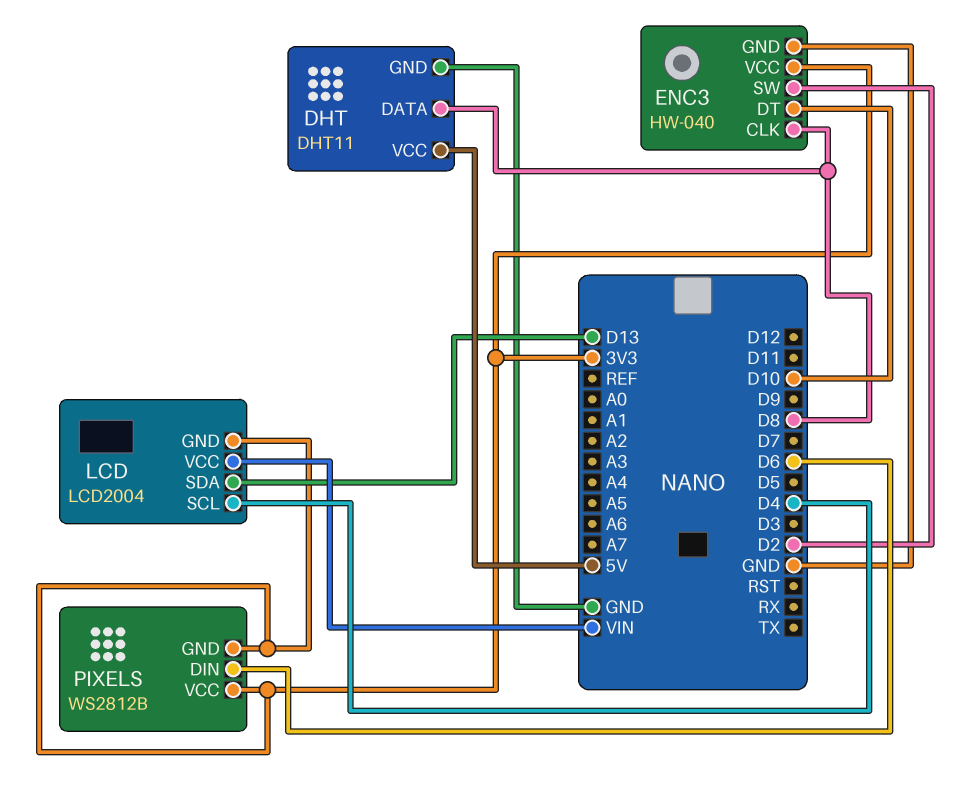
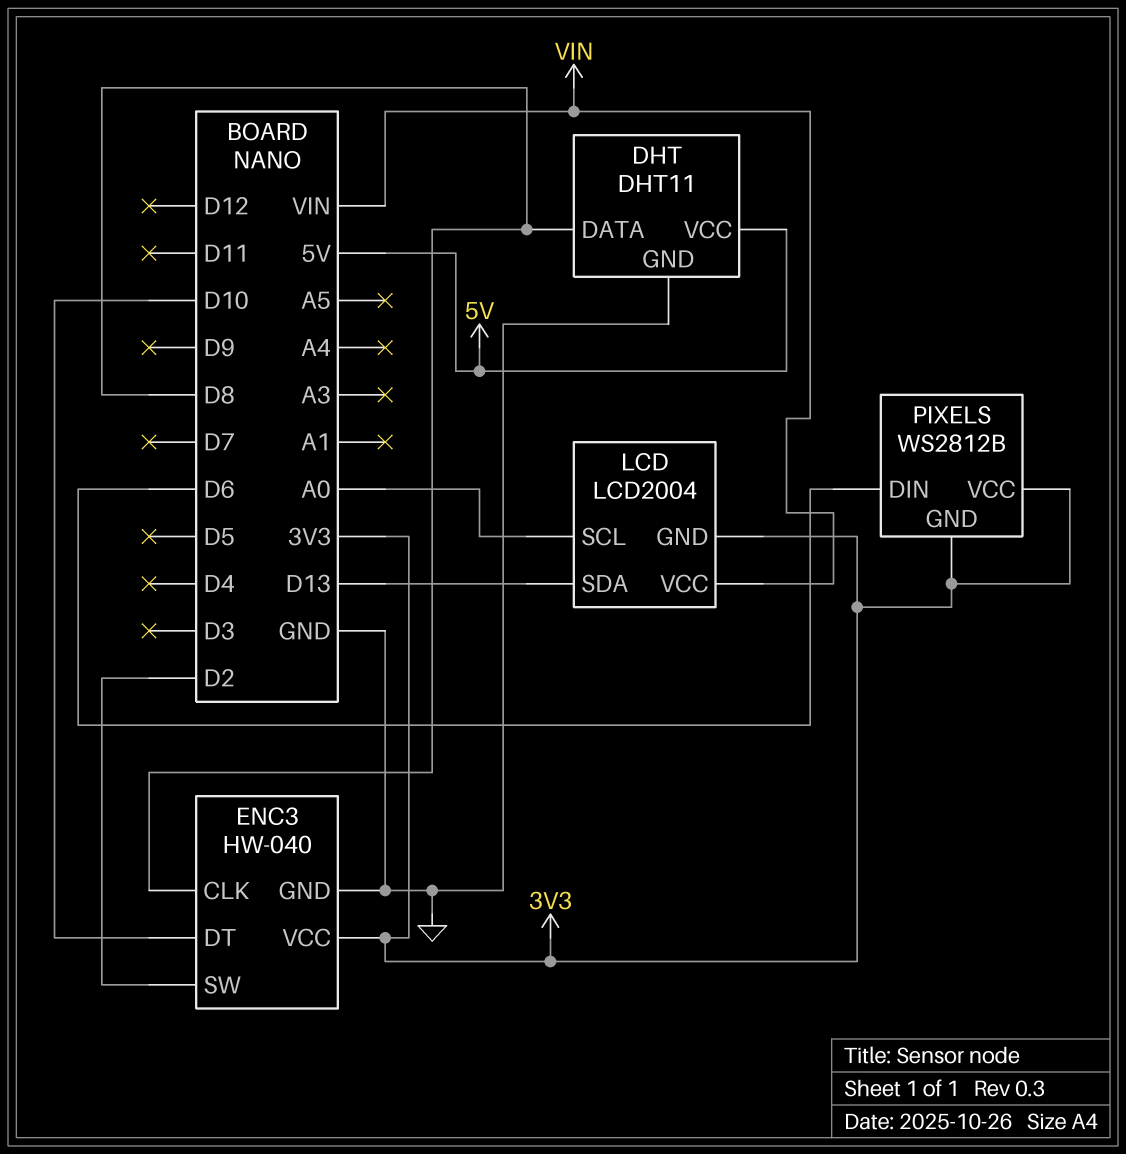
LCD pin SCL: D4 -> A0

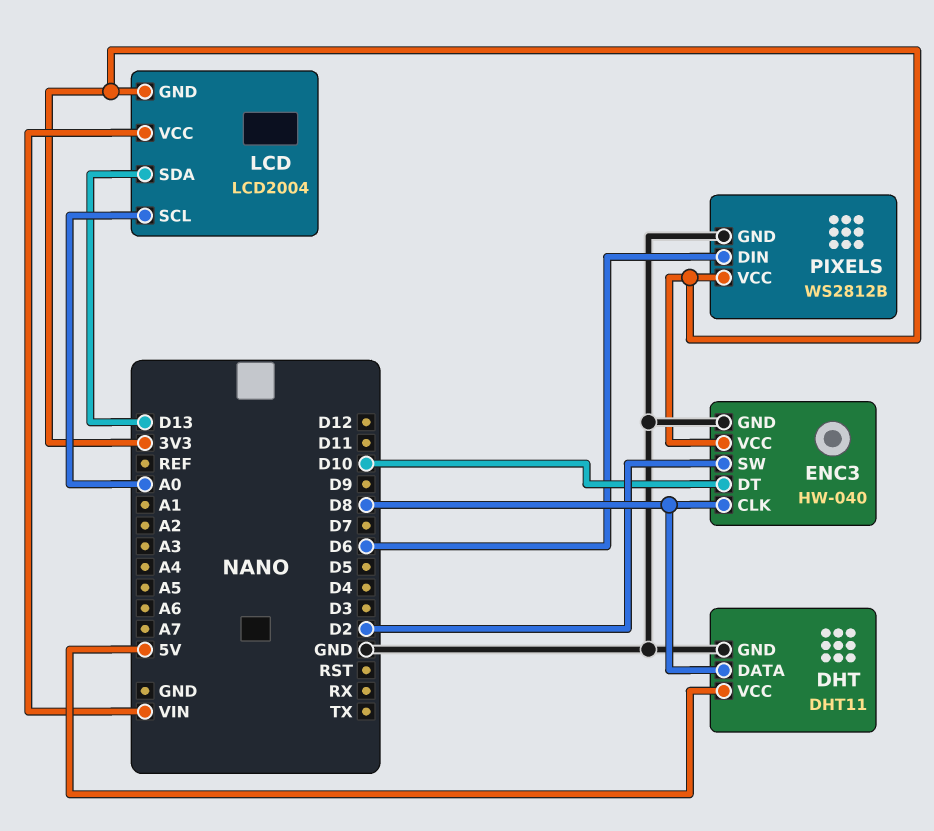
PIXELS pin GND: 3V3 -> GND

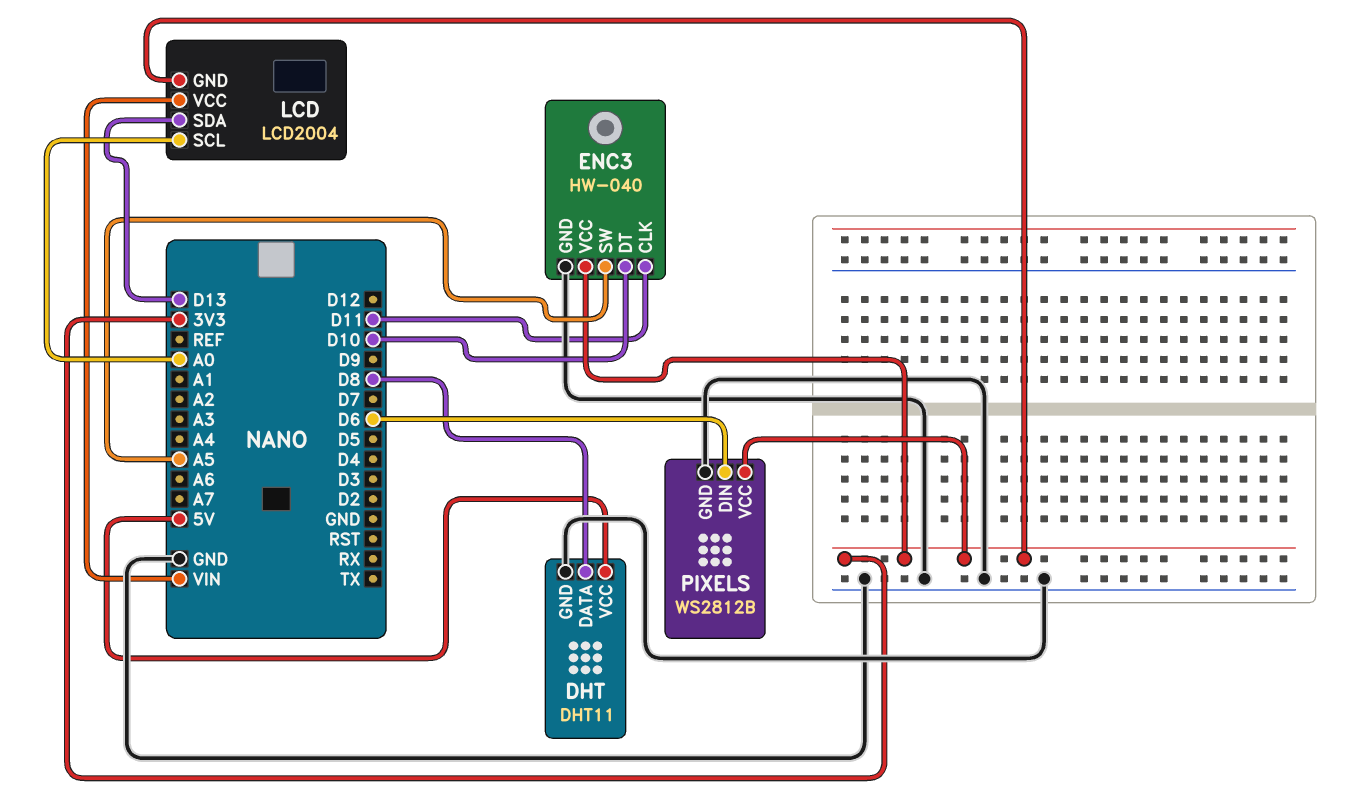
ENC3 pin CLK: D8 -> D11
ENC3 pin SW: D2 -> A5

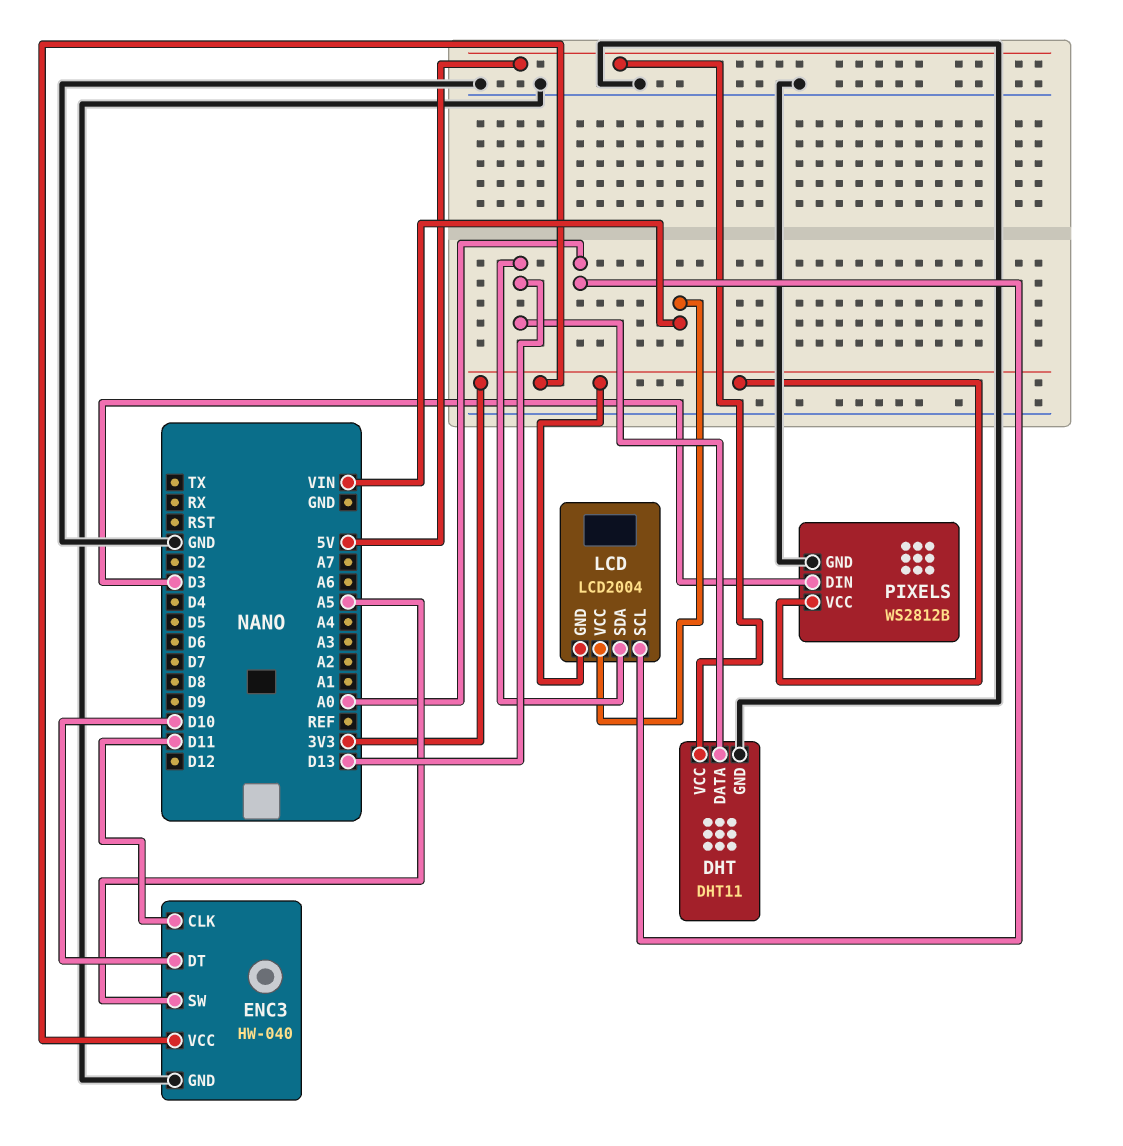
DHT pin DATA: D8 -> D13
PIXELS pin DIN: D6 -> D3

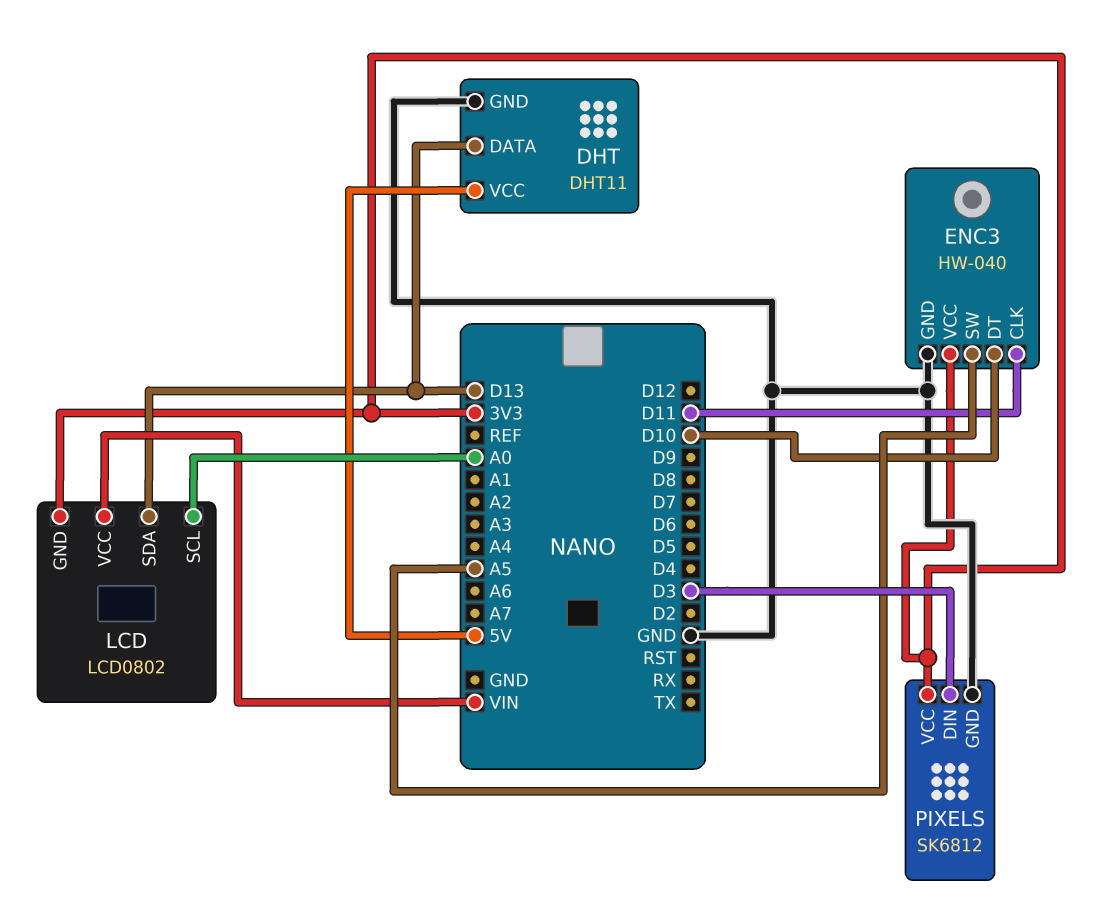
LCD: LCD2004 -> LCD0802
PIXELS: WS2812B -> SK6812

